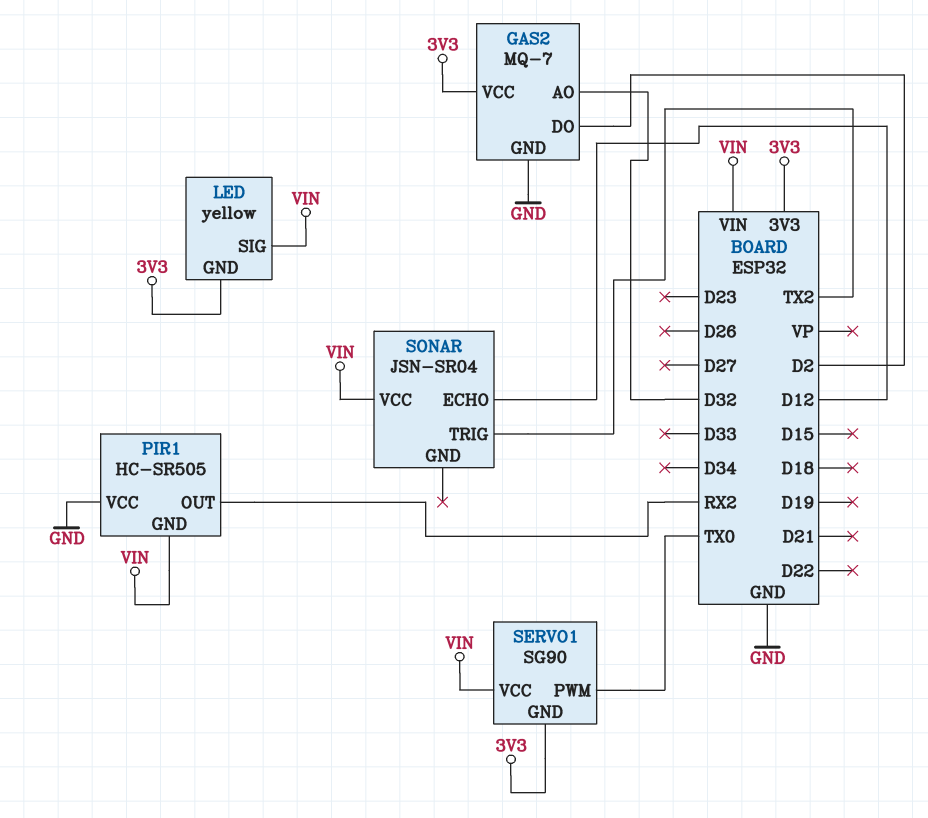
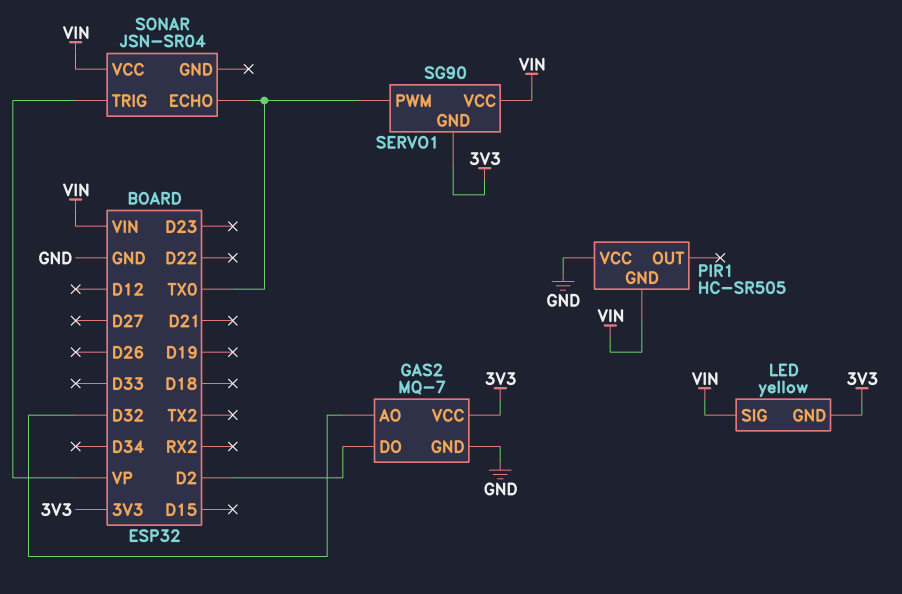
PIR1 pin OUT: RX2 -> none
SONAR pin ECHO: D12 -> TX0
SONAR pin TRIG: TX2 -> VP

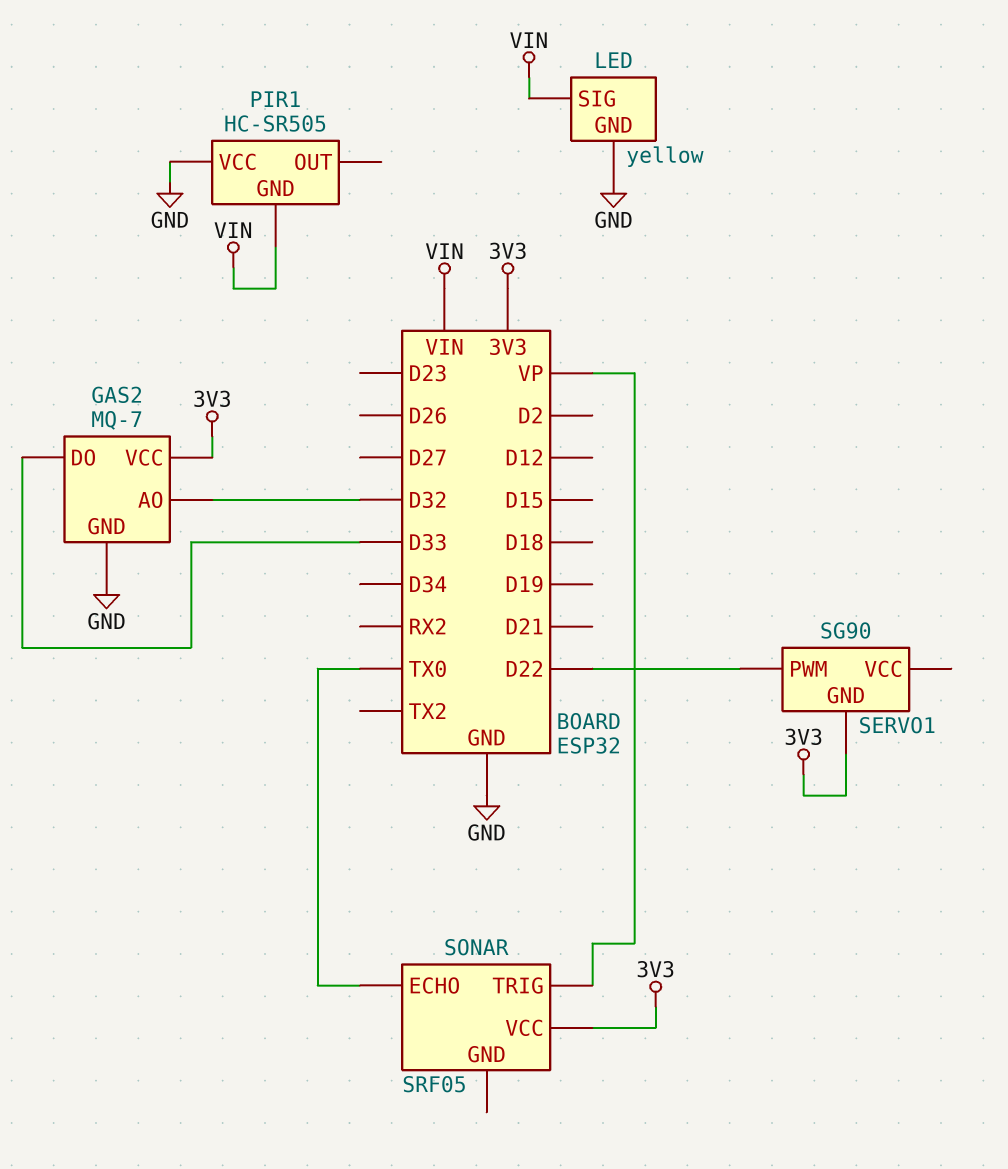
GAS2 pin DO: D2 -> D33
LED pin GND: 3V3 -> GND
SERVO1 pin PWM: TX0 -> D22
SERVO1 pin VCC: VIN -> none
SONAR: JSN-SR04 -> SRF05
SONAR pin VCC: VIN -> 3V3

